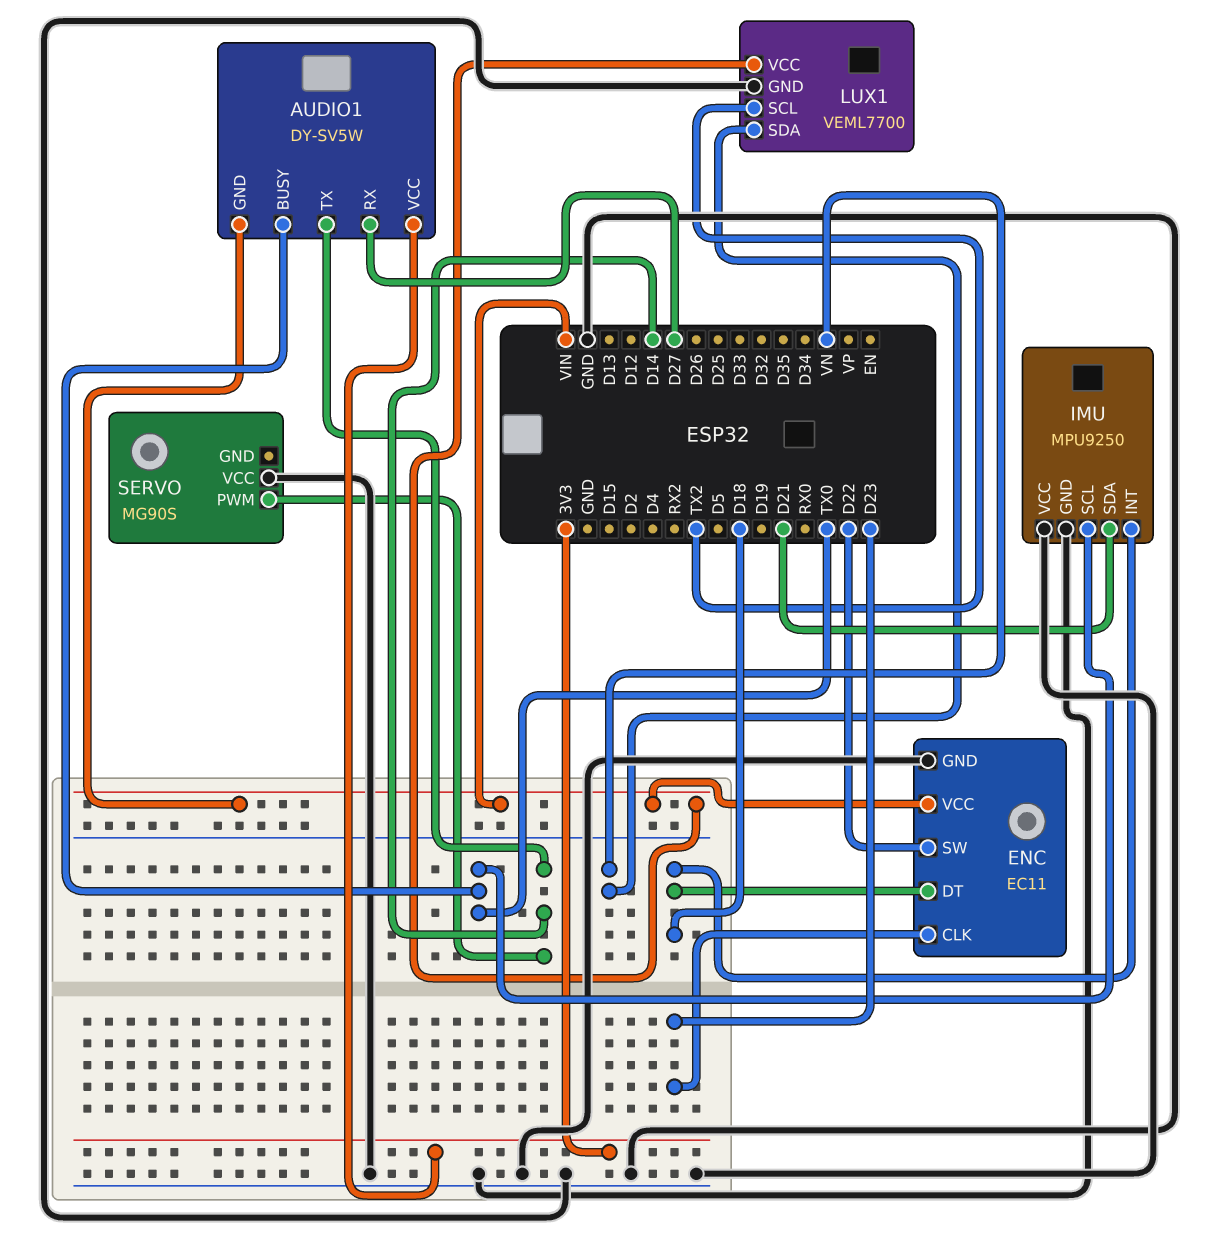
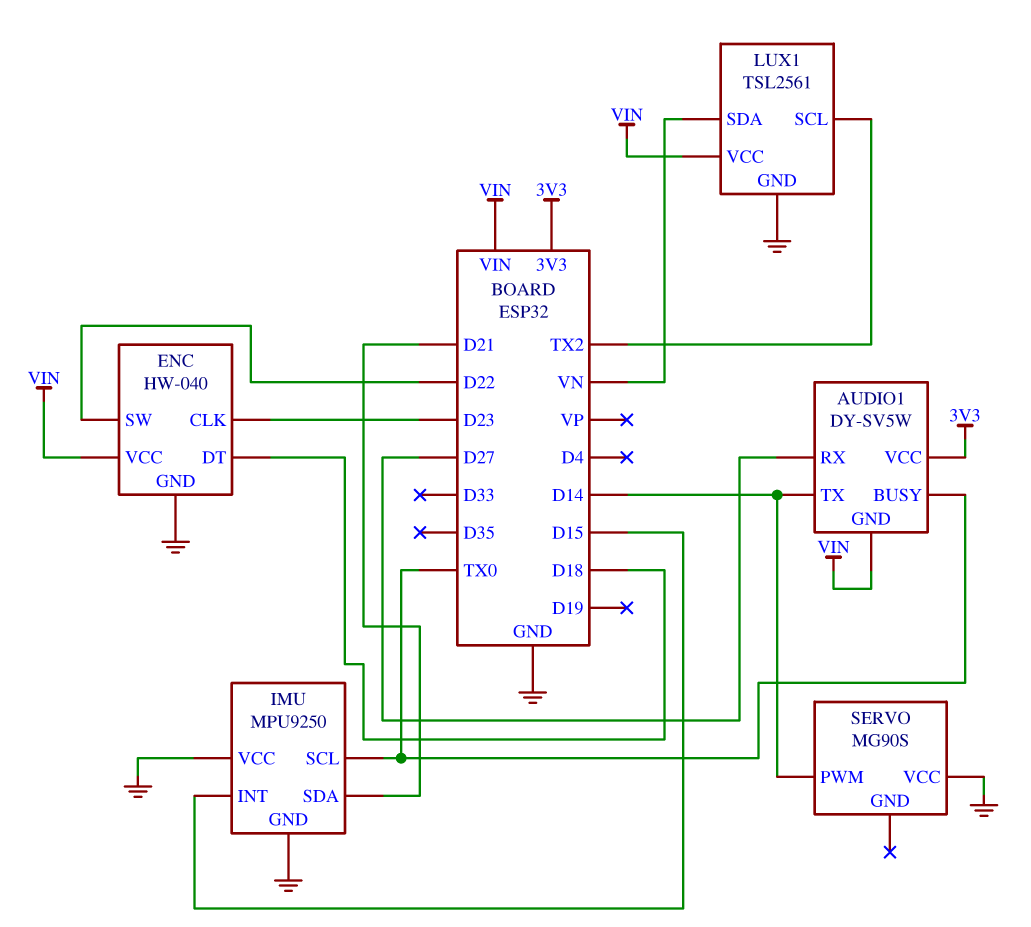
ENC: EC11 -> HW-040
IMU pin INT: D18 -> D15
LUX1: VEML7700 -> TSL2561

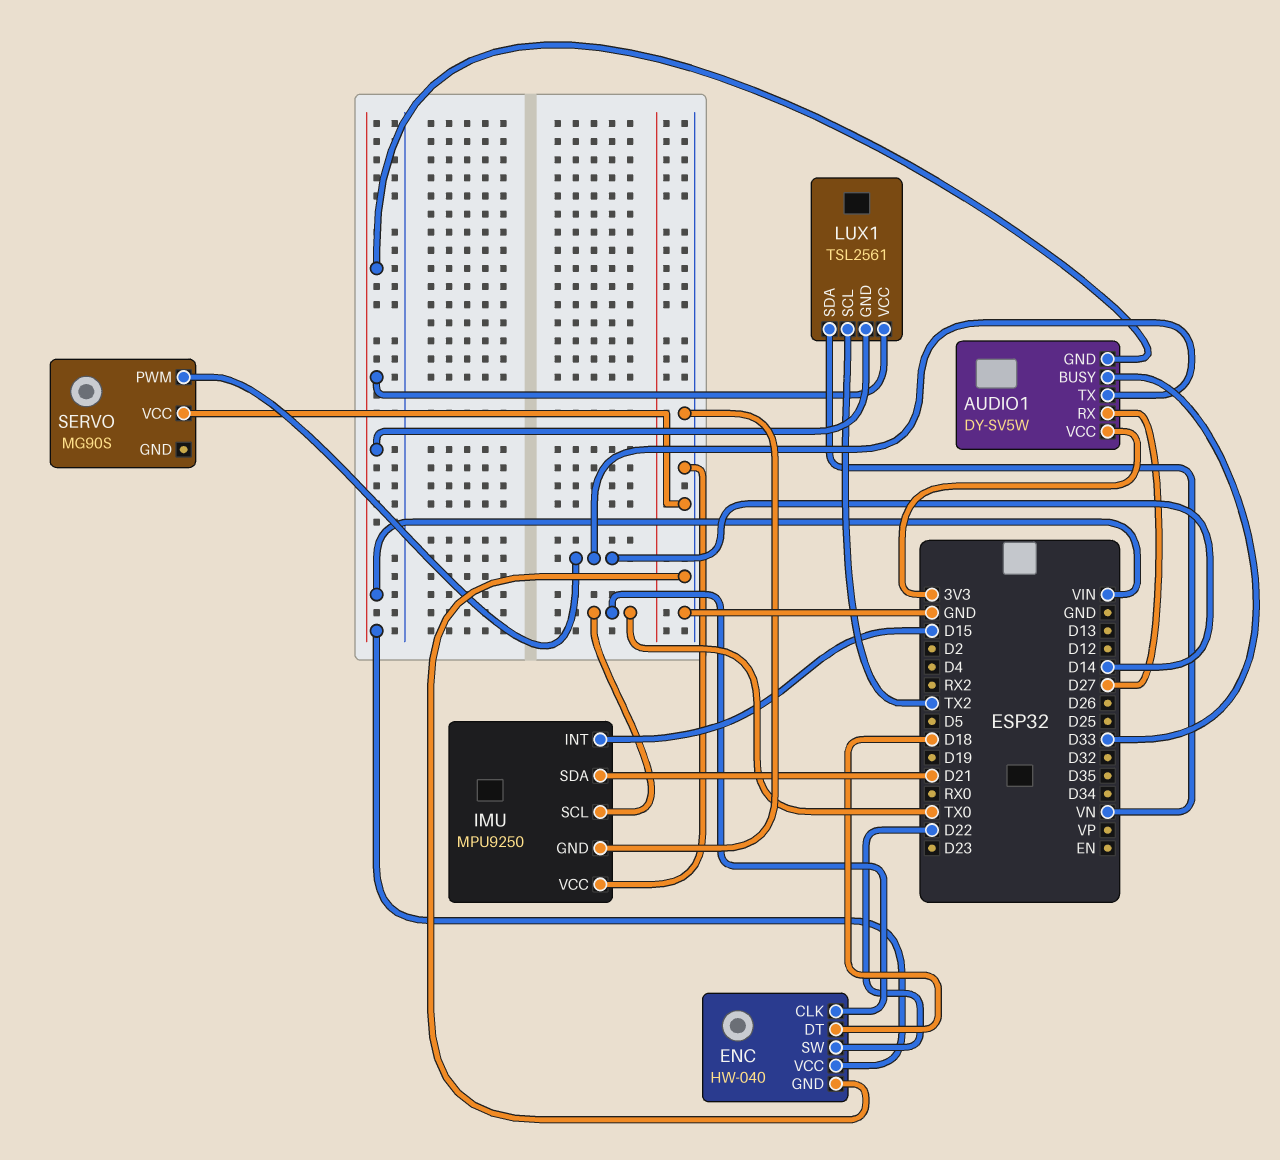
AUDIO1 pin BUSY: TX0 -> D33
ENC pin CLK: D23 -> TX0
LUX1 pin GND: GND -> VIN

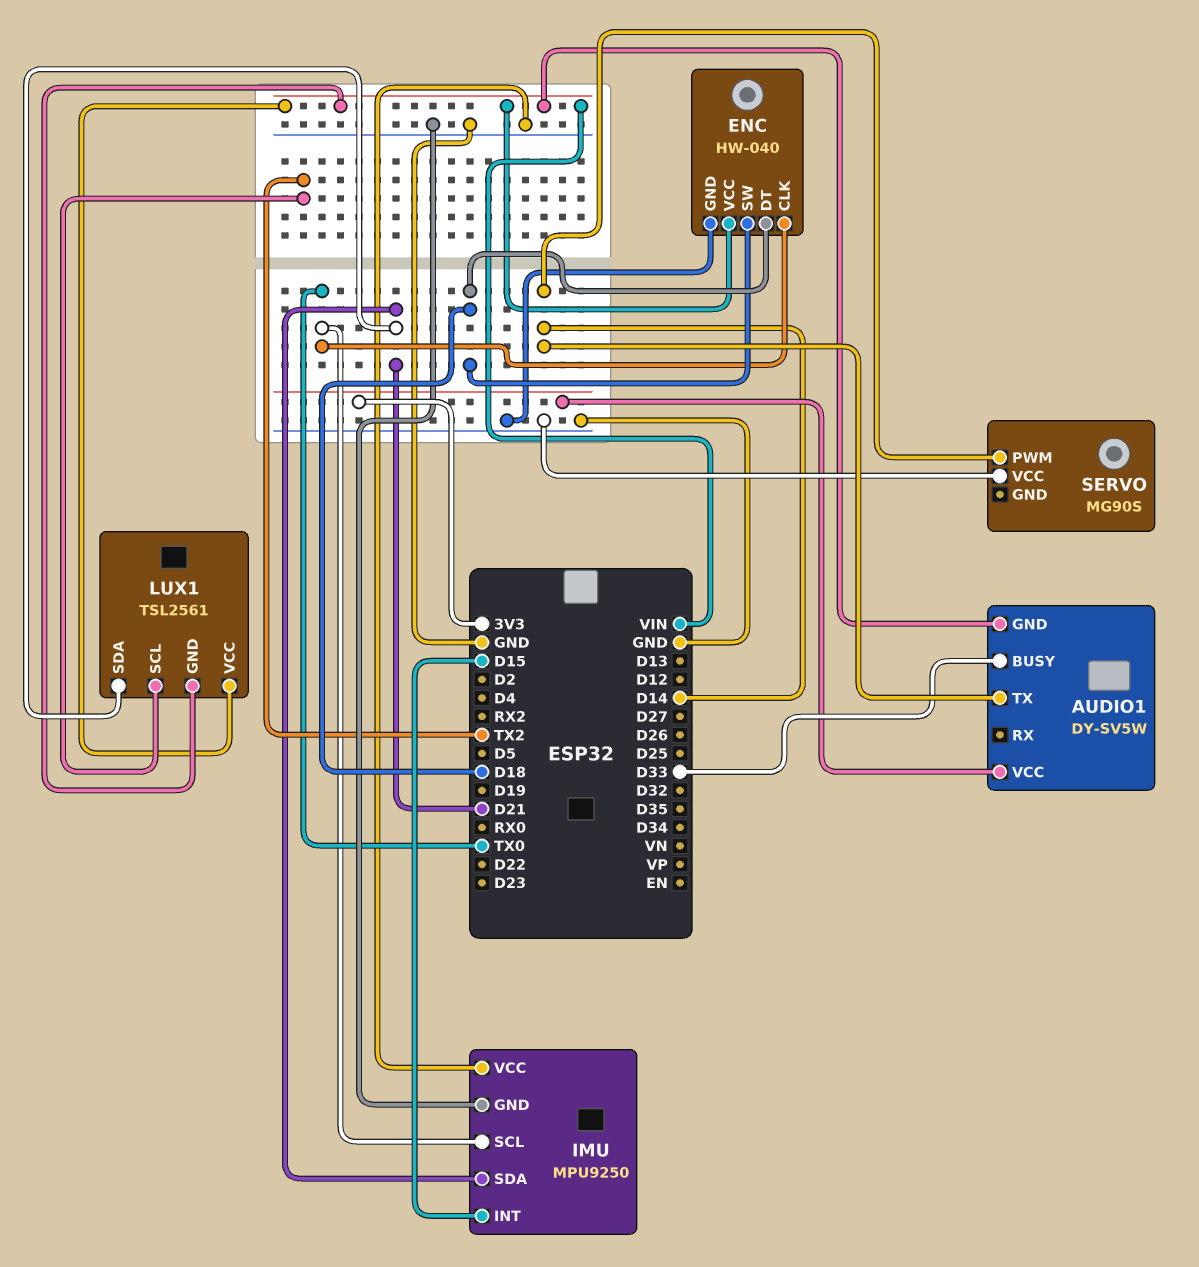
AUDIO1 pin RX: D27 -> none
ENC pin SW: D22 -> D18
LUX1 pin SDA: VN -> D21

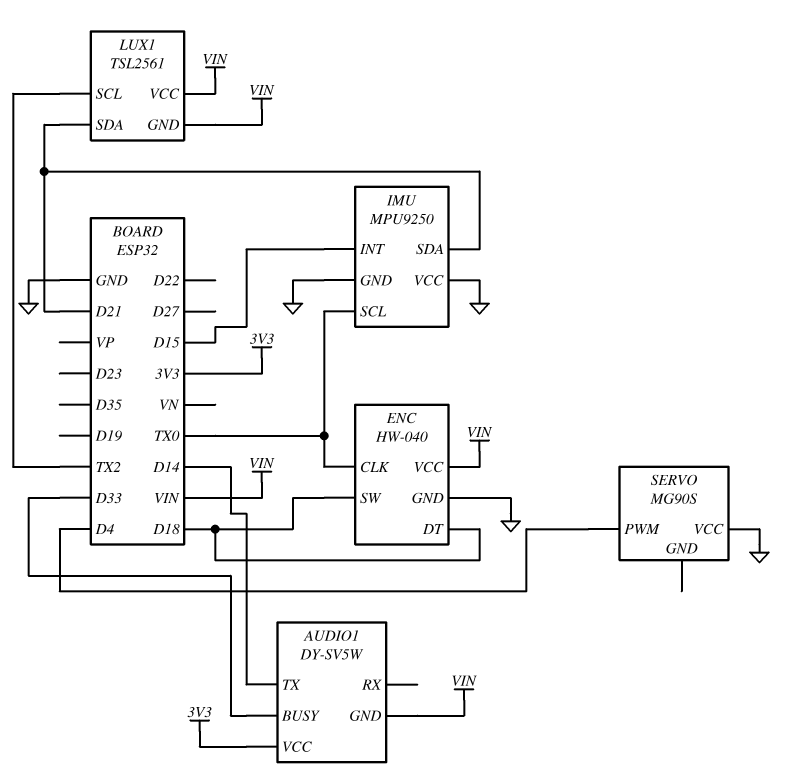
SERVO pin PWM: D14 -> D4

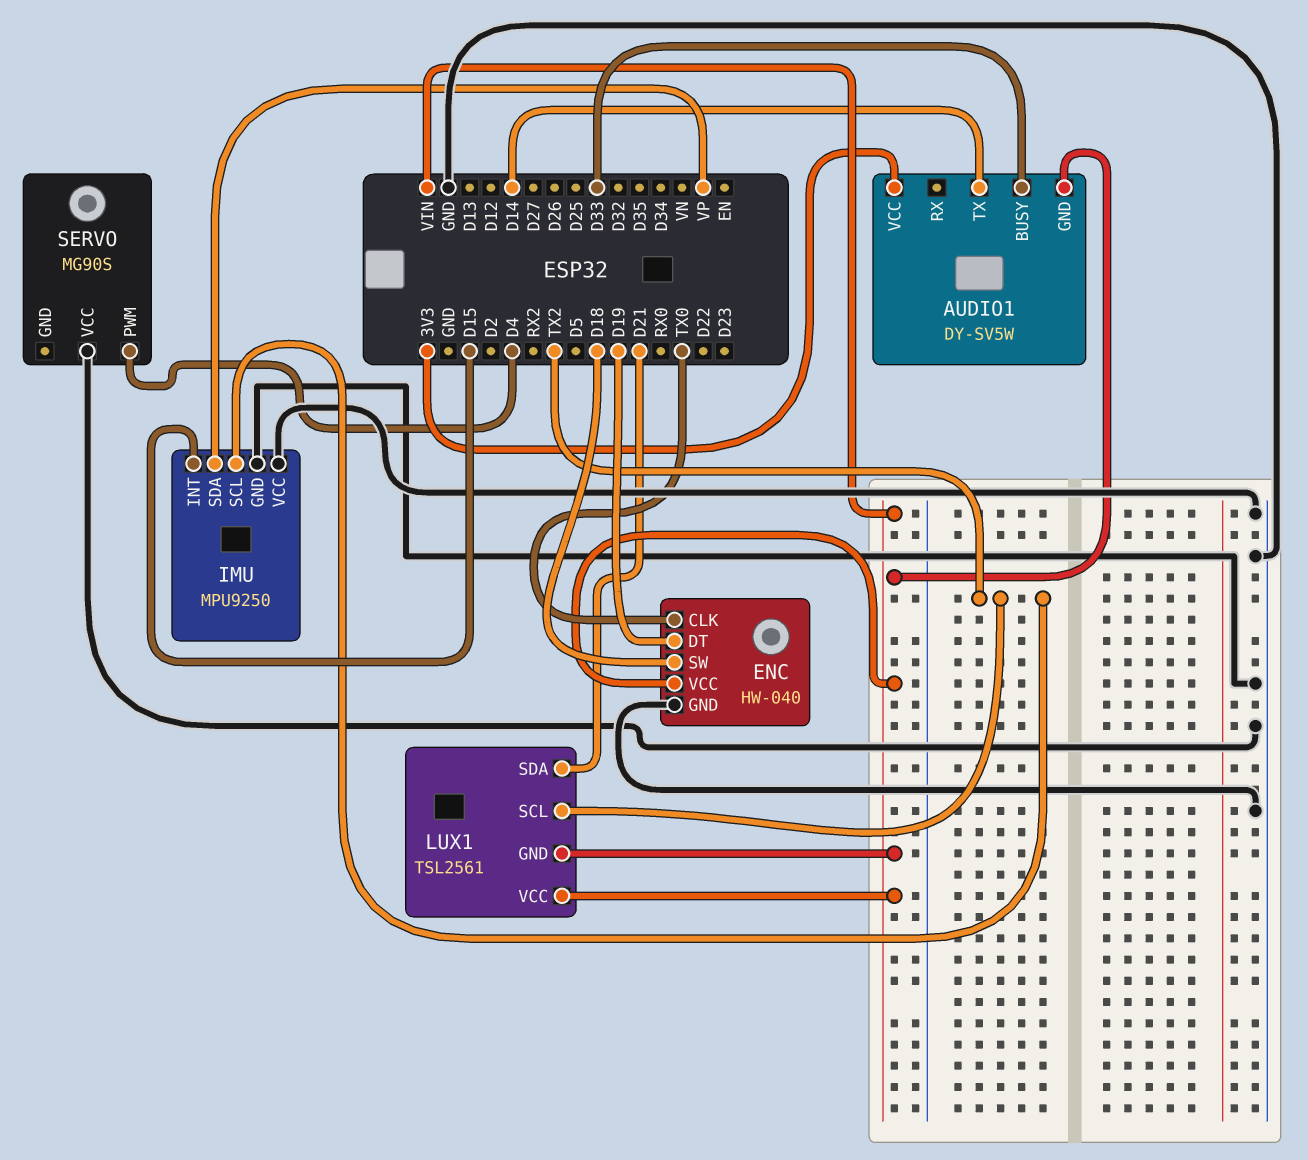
ENC pin DT: D18 -> D19
IMU pin SCL: TX0 -> TX2
IMU pin SDA: D21 -> VP

